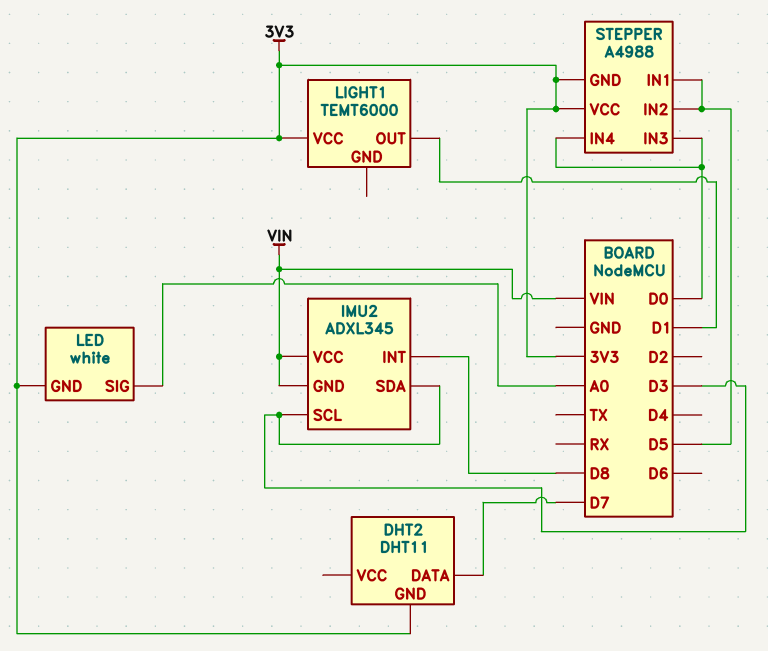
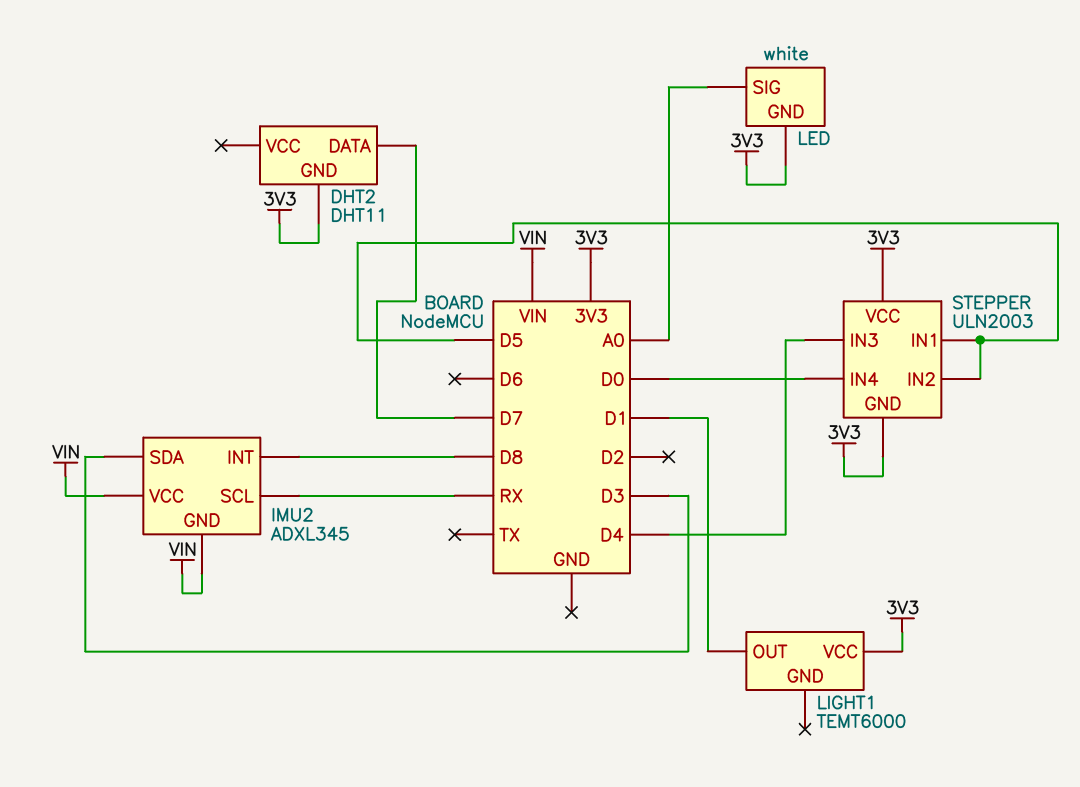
IMU2 pin SCL: D3 -> RX
STEPPER: A4988 -> ULN2003
STEPPER pin IN3: D0 -> D4

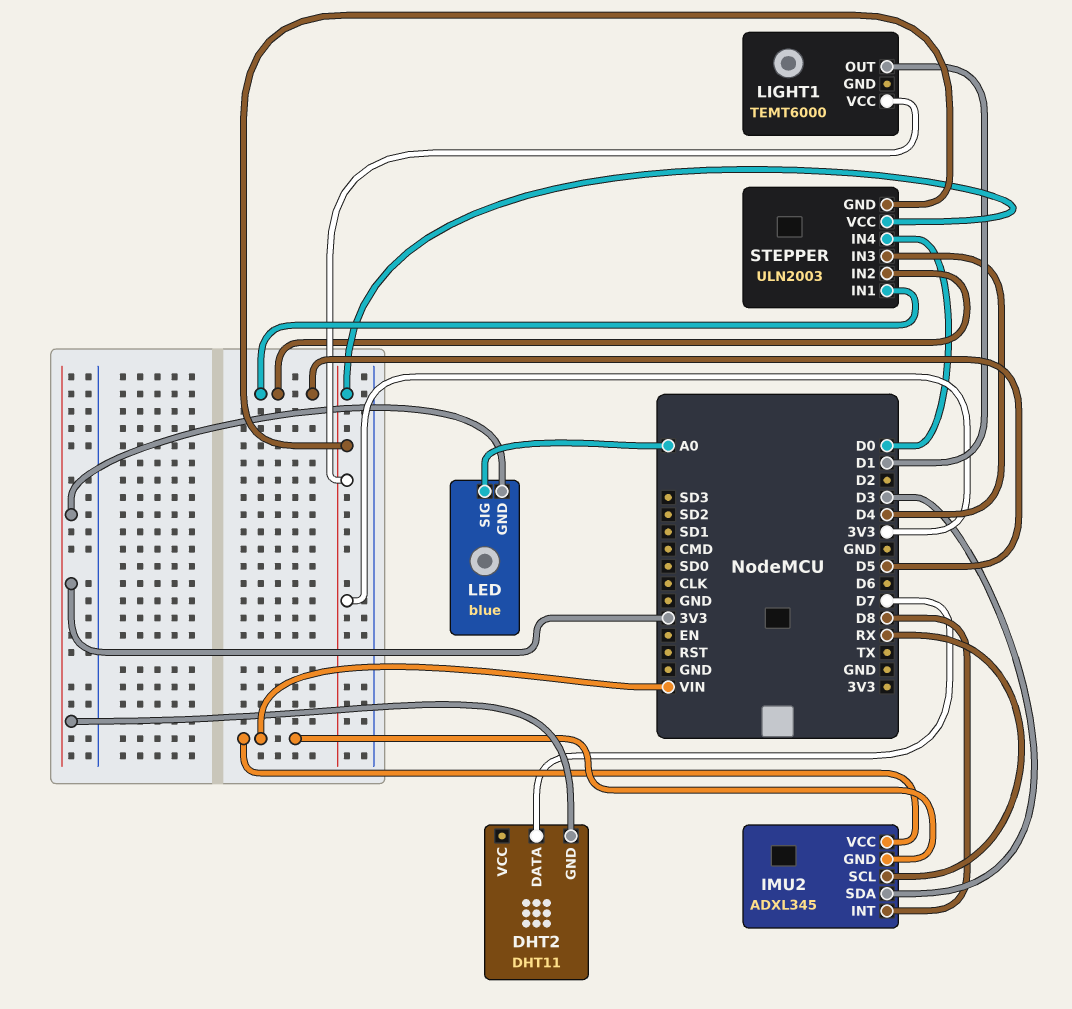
LED: white -> blue

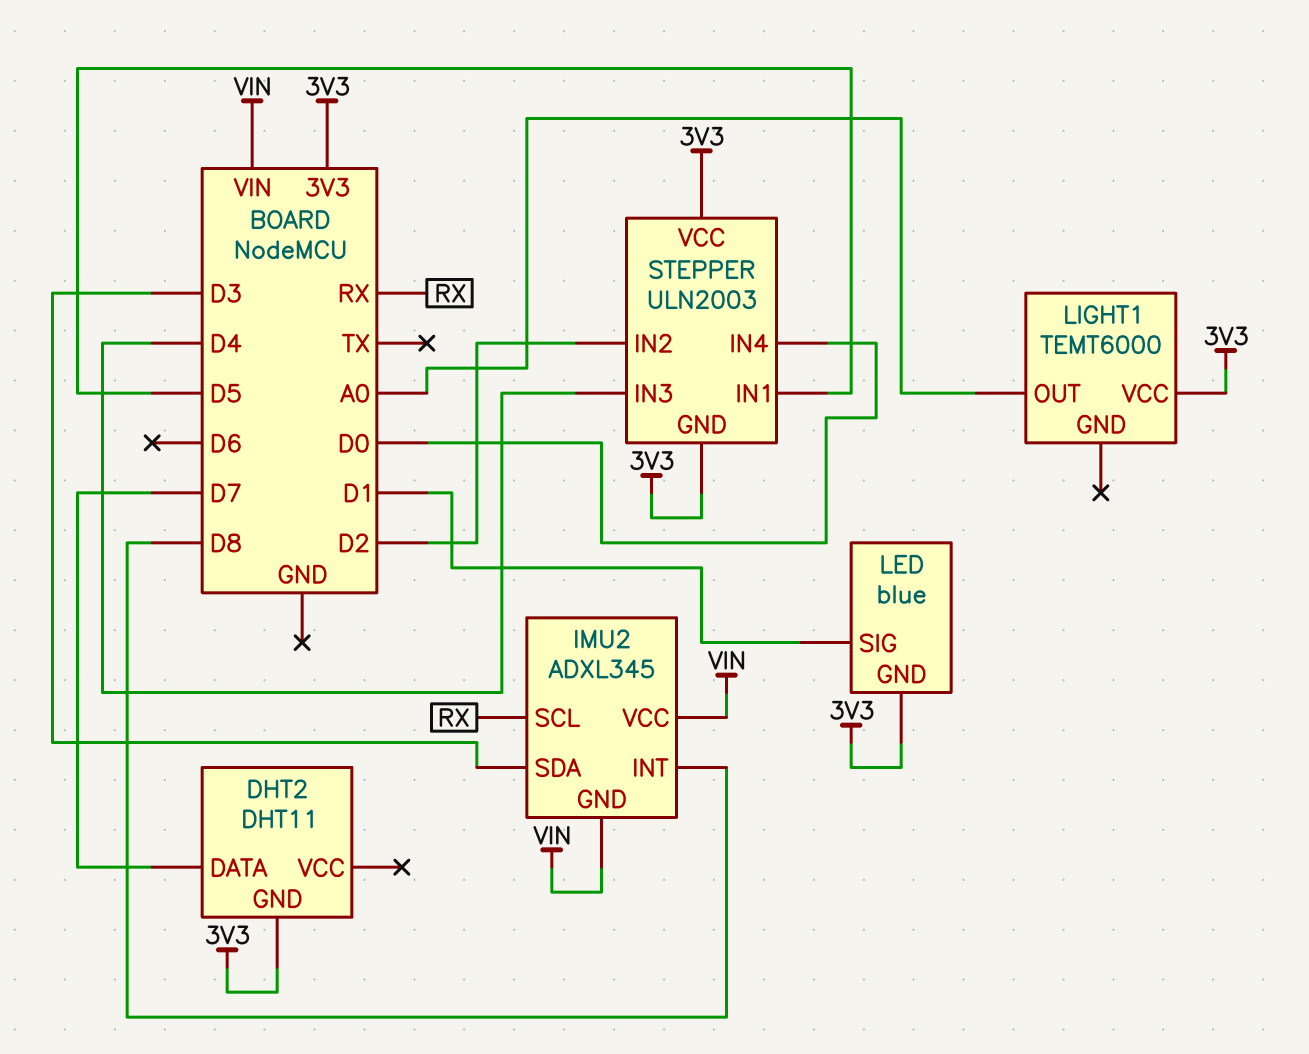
LED pin SIG: A0 -> D1
LIGHT1 pin OUT: D1 -> A0
STEPPER pin IN2: D5 -> D2

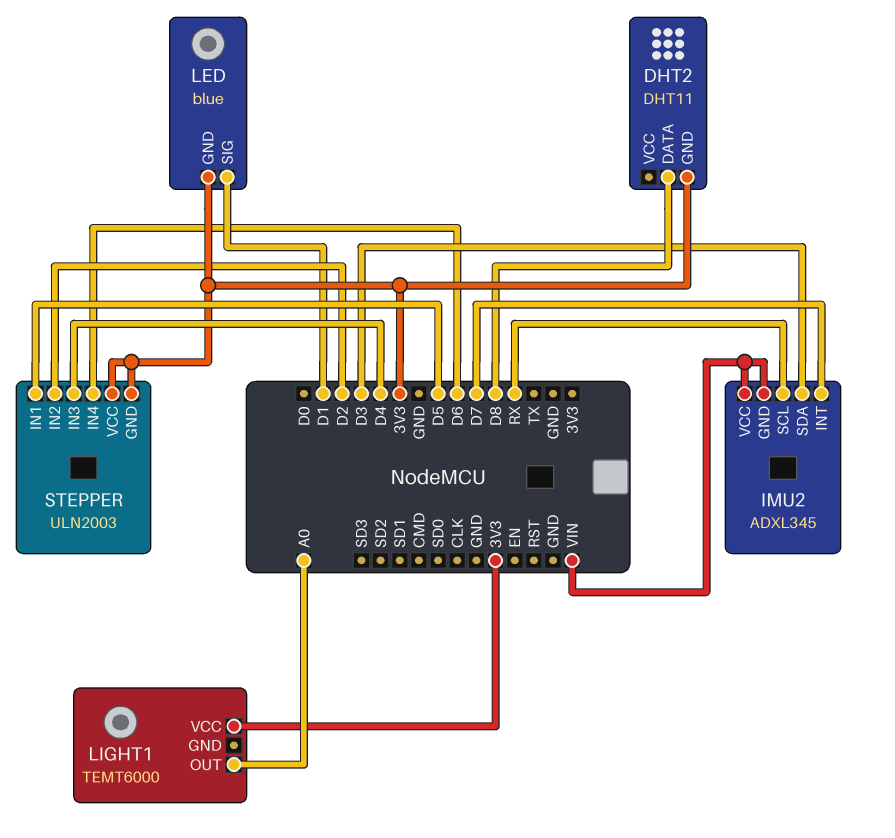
DHT2 pin DATA: D7 -> D8
IMU2 pin INT: D8 -> D7
STEPPER pin IN4: D0 -> D6

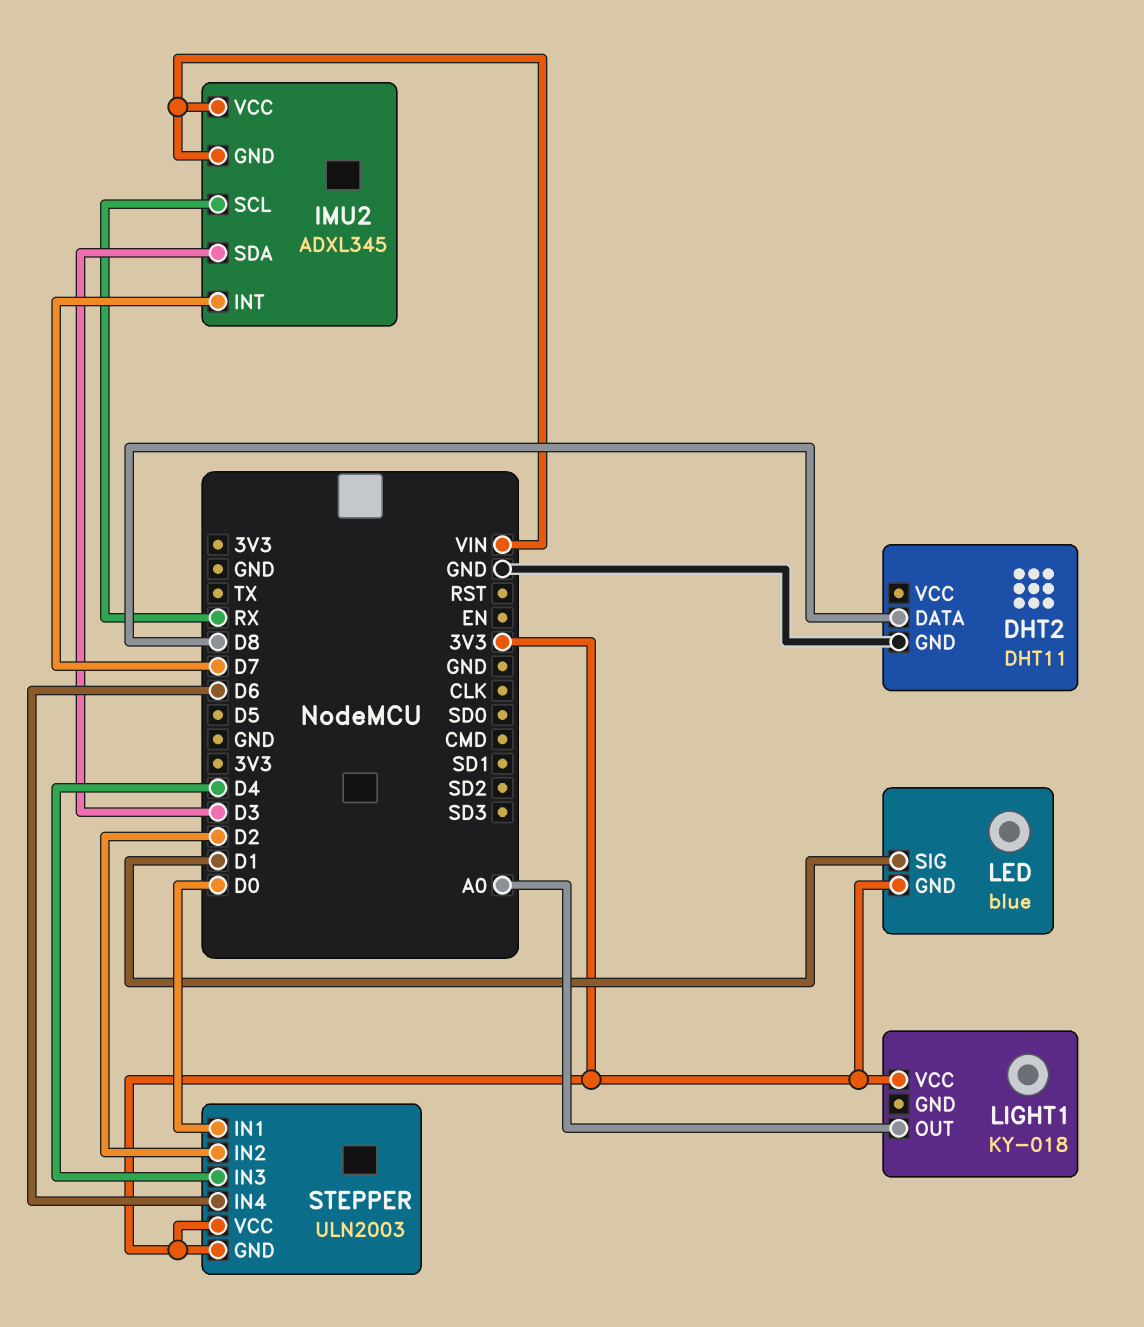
DHT2 pin GND: 3V3 -> GND
LIGHT1: TEMT6000 -> KY-018
STEPPER pin IN1: D5 -> D0

